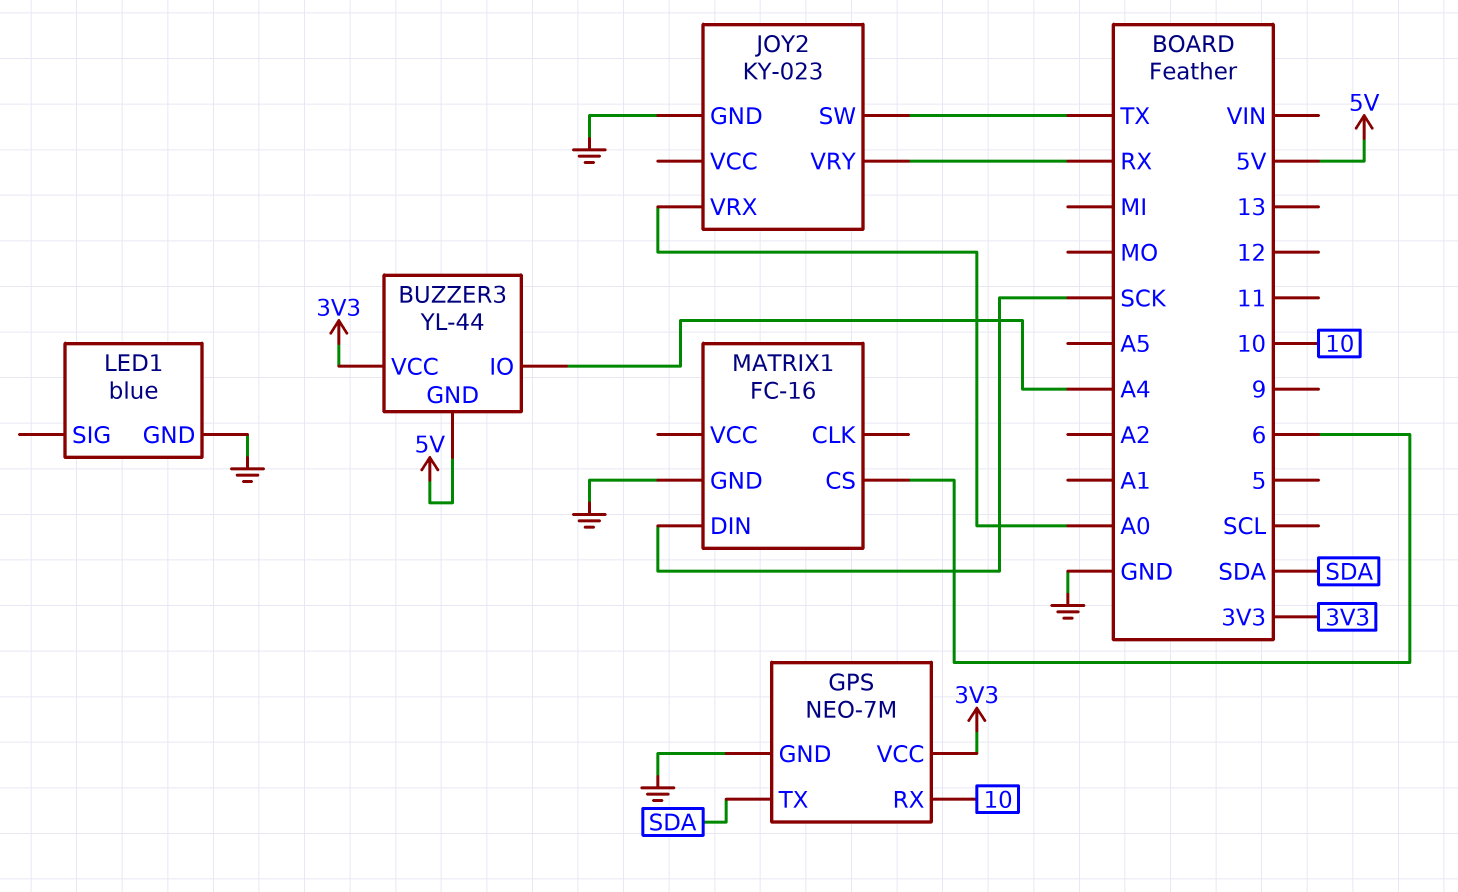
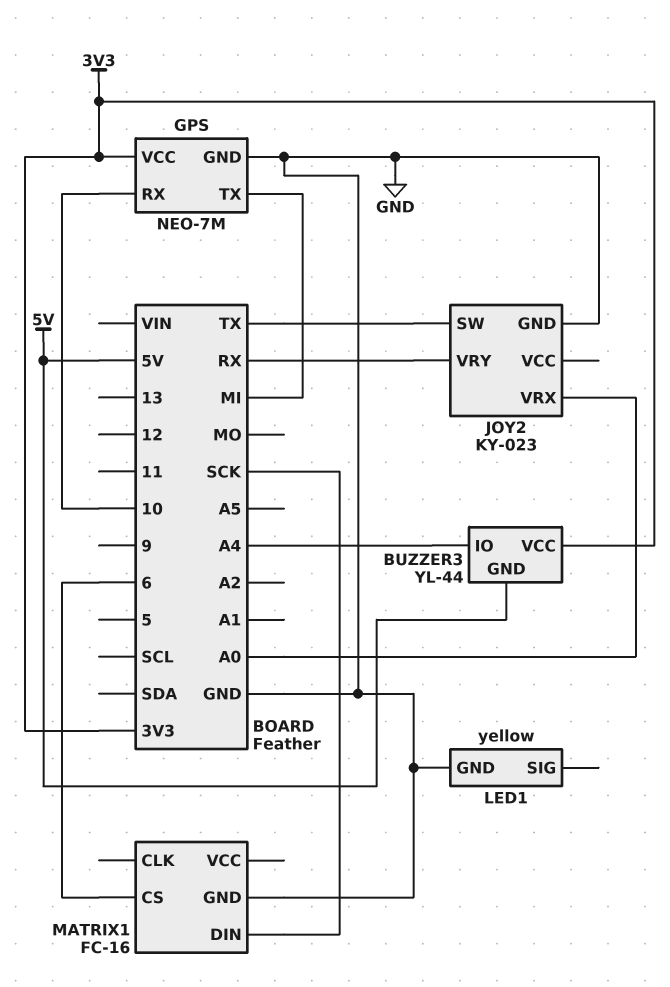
GPS pin TX: SDA -> MI
LED1: blue -> yellow

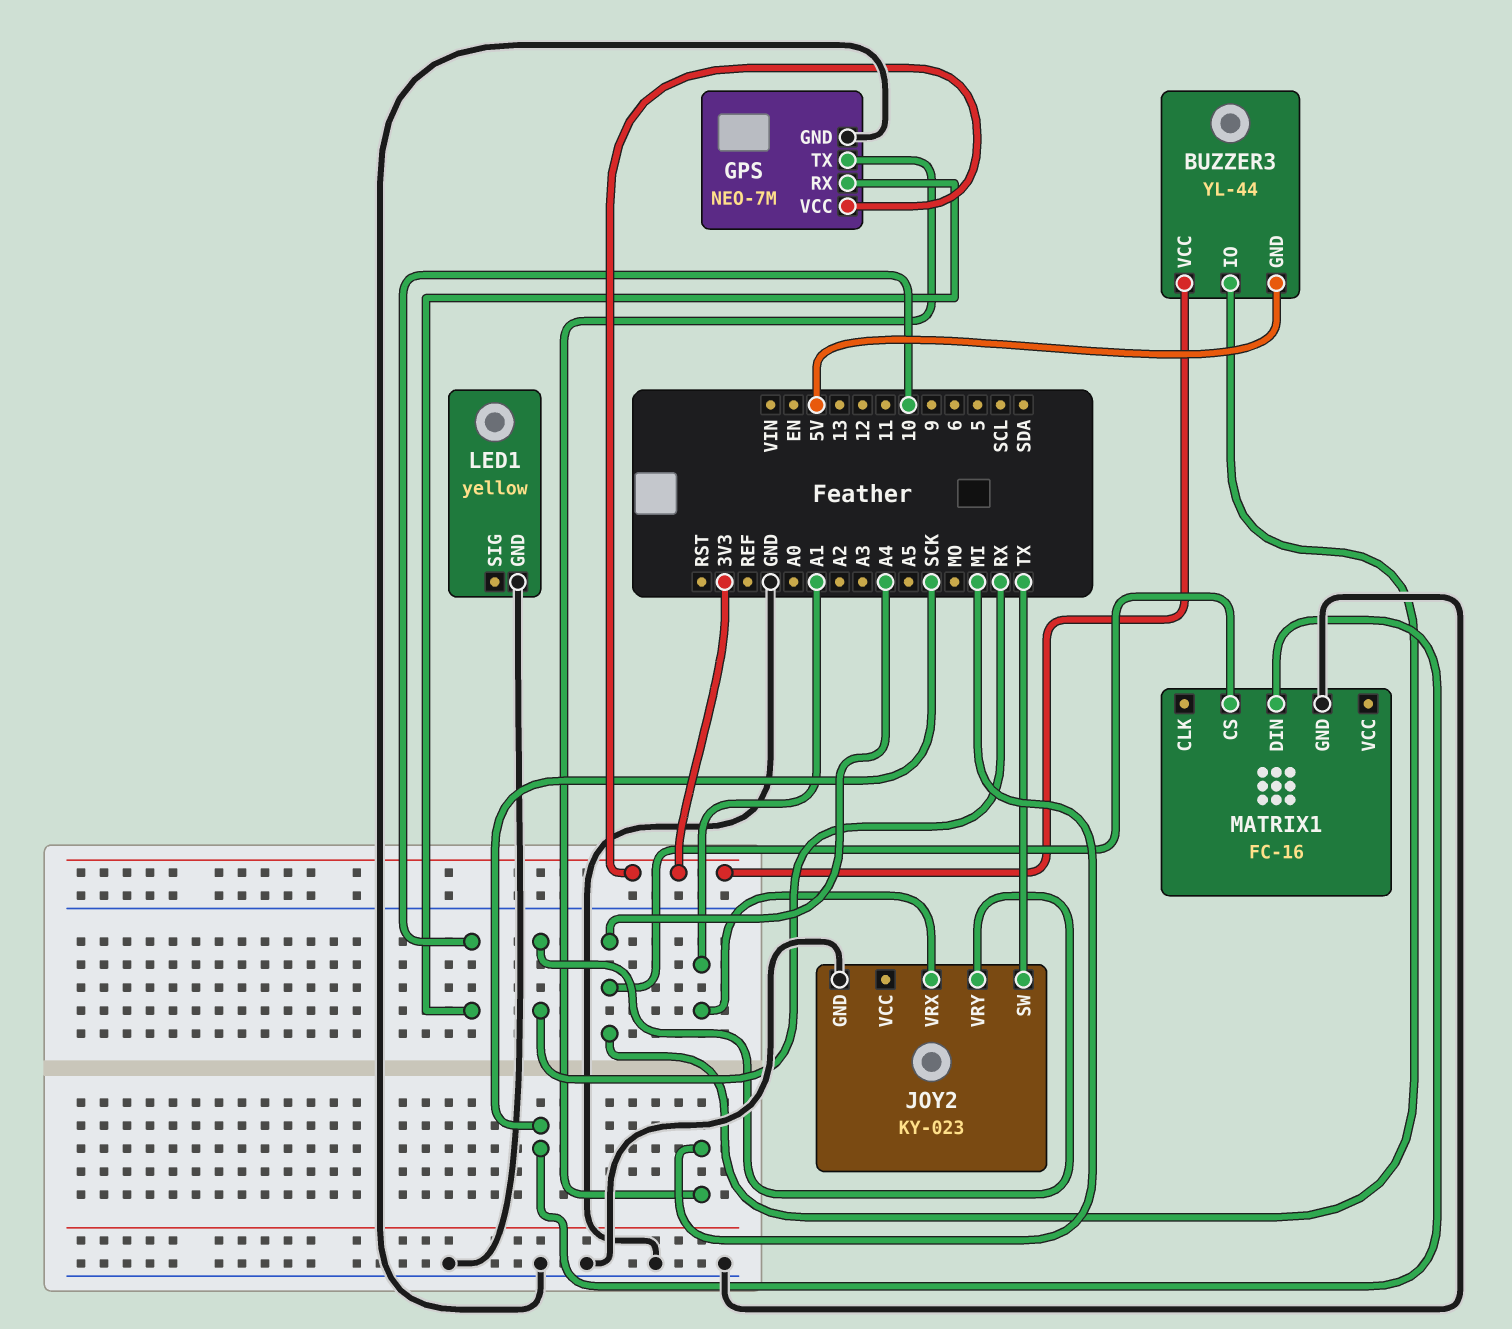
JOY2 pin VRX: A0 -> A1
MATRIX1 pin CS: 6 -> A4

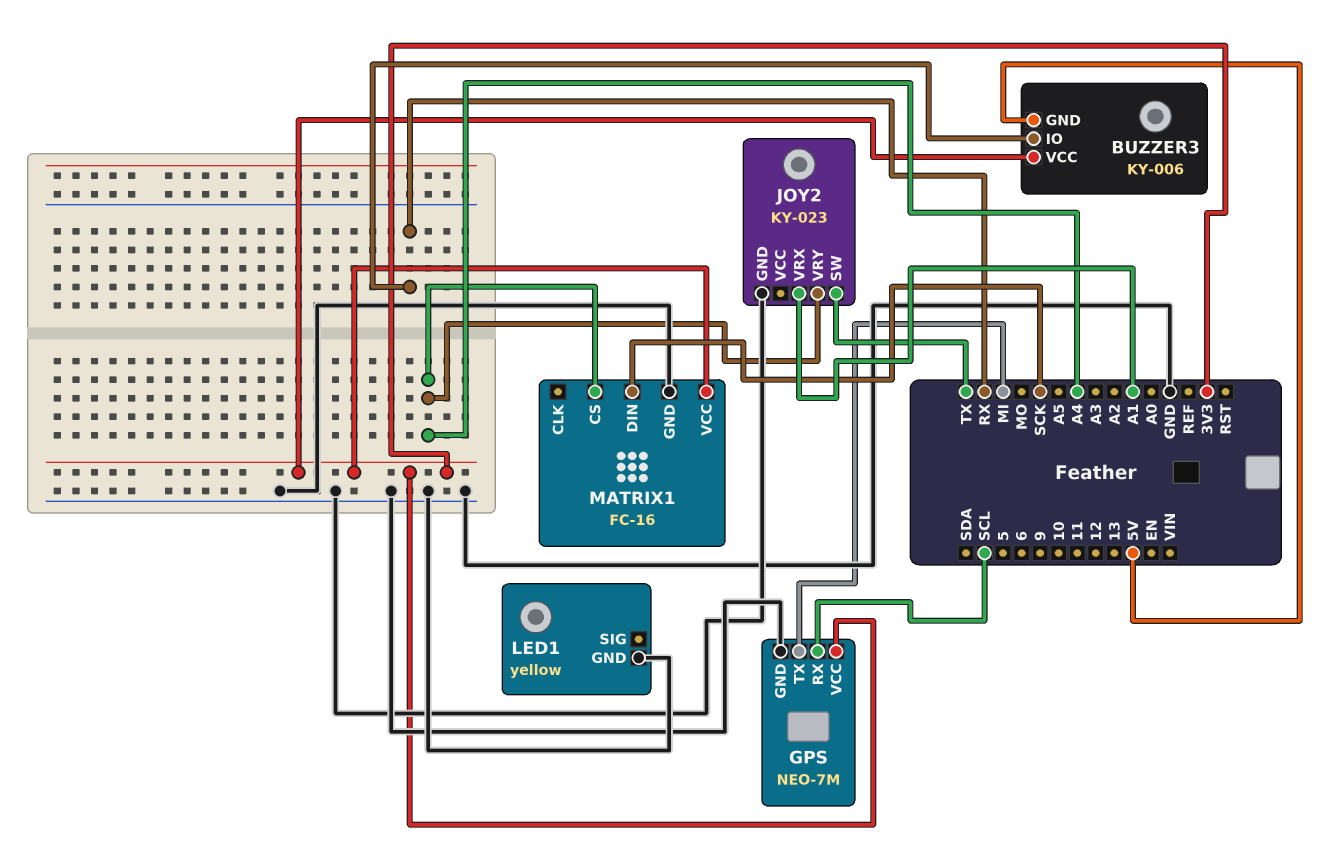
BUZZER3: YL-44 -> KY-006
BUZZER3 pin IO: A4 -> RX
GPS pin RX: 10 -> SCL
JOY2 pin VRY: RX -> A4
MATRIX1 pin VCC: none -> 3V3

